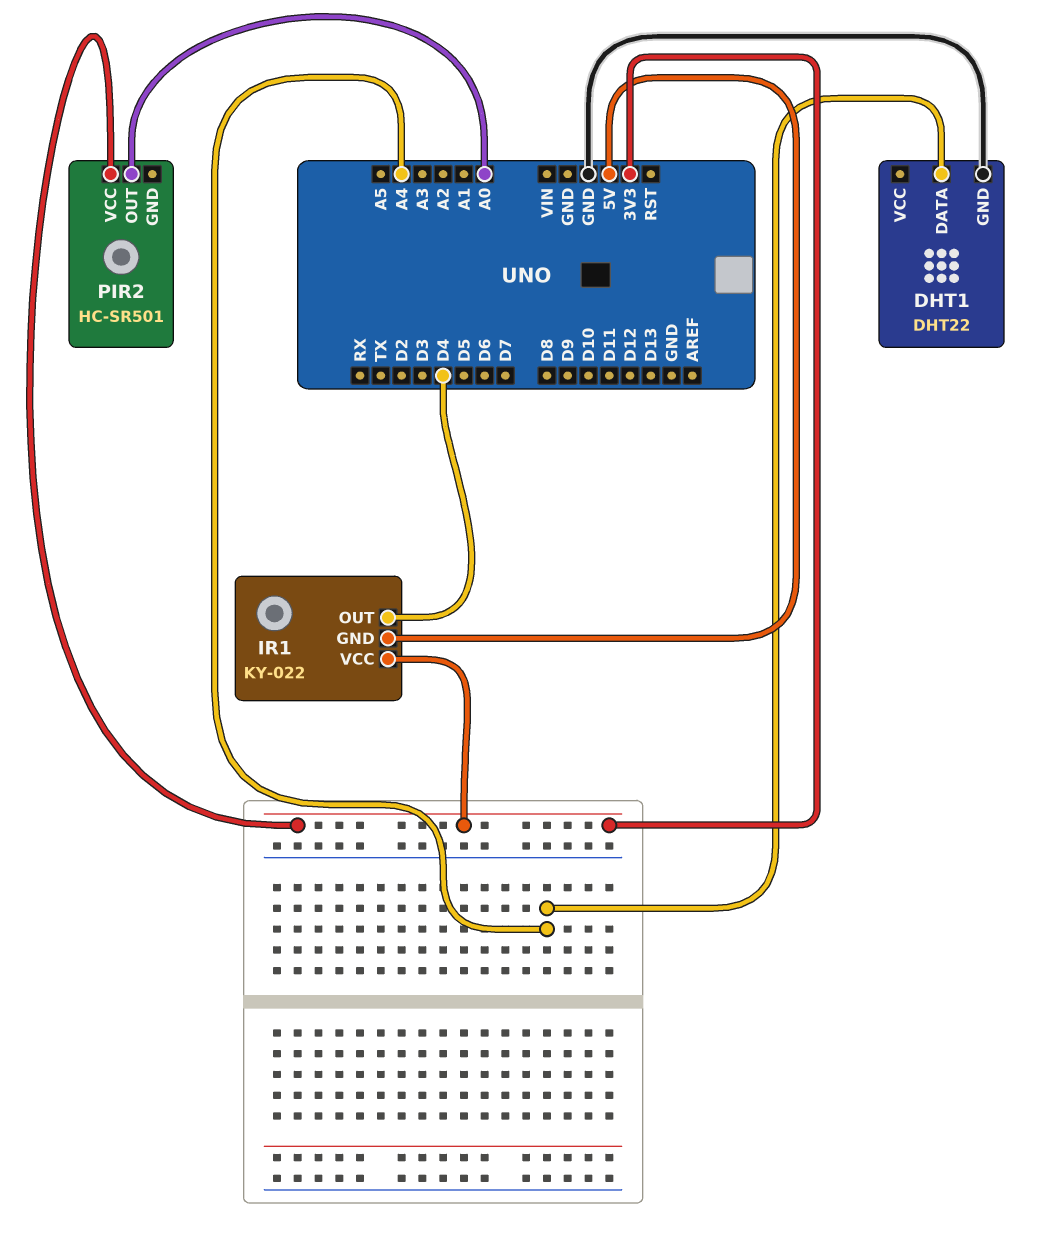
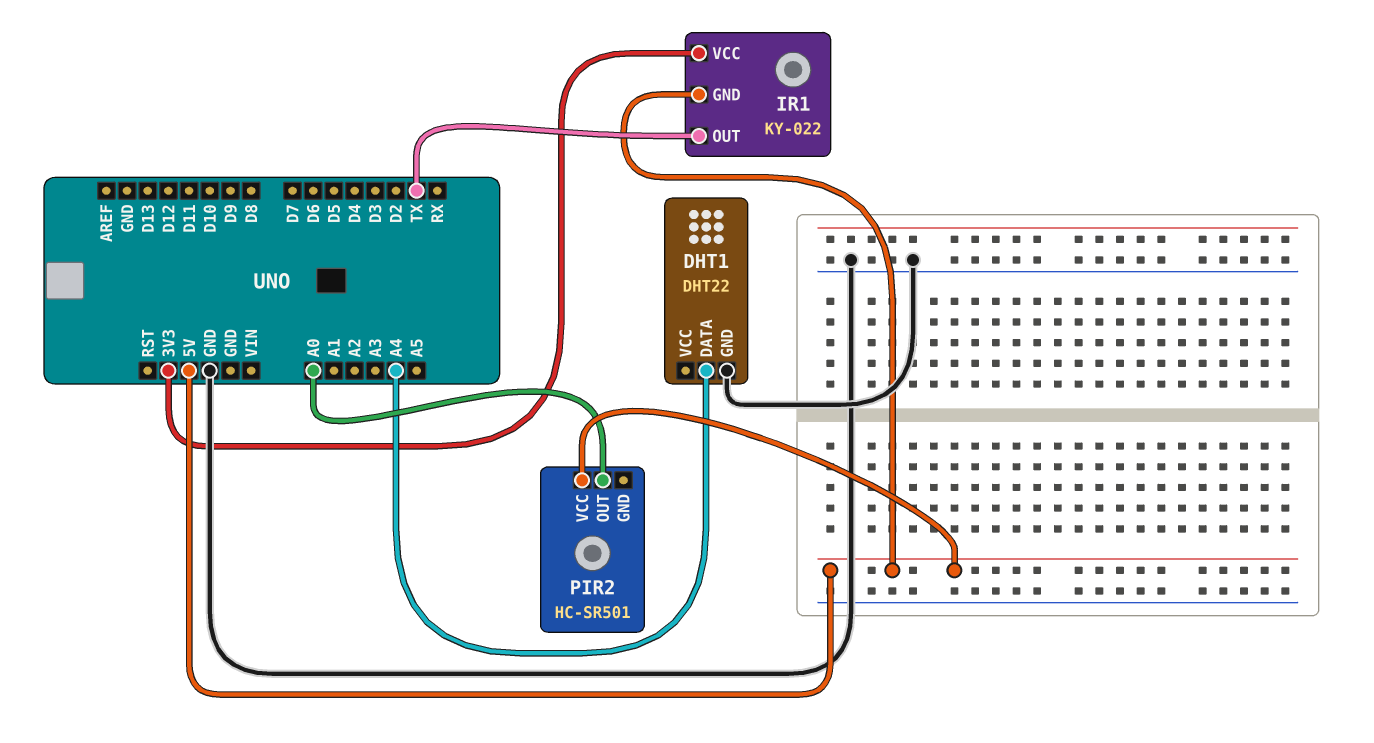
IR1 pin OUT: D4 -> TX
PIR2 pin VCC: 3V3 -> 5V

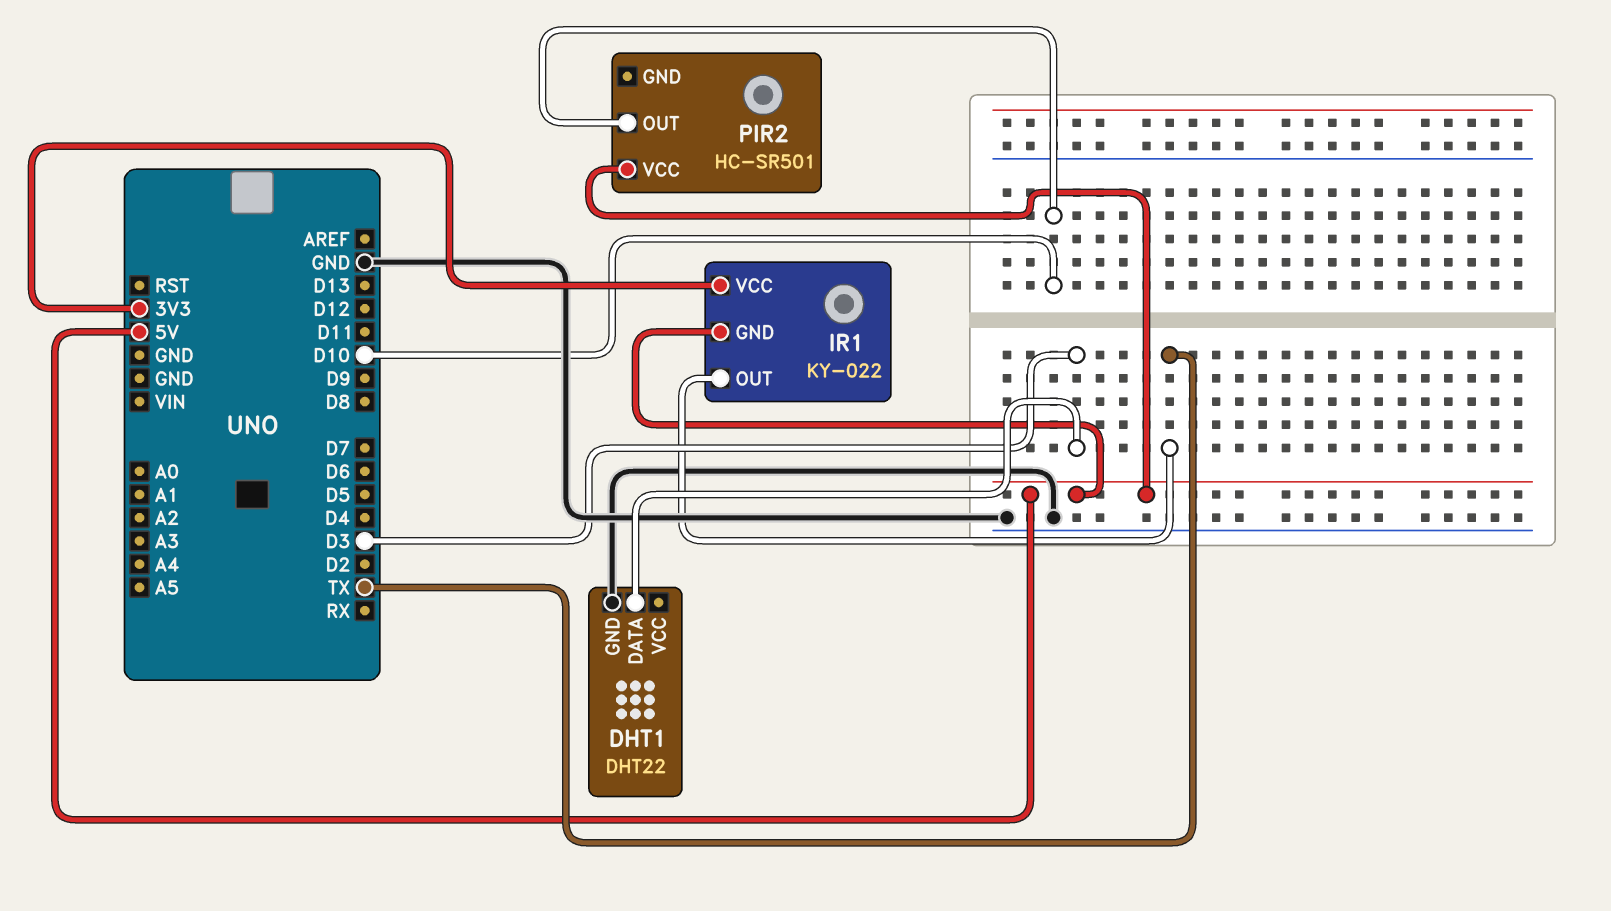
DHT1 pin DATA: A4 -> D3
PIR2 pin OUT: A0 -> D10

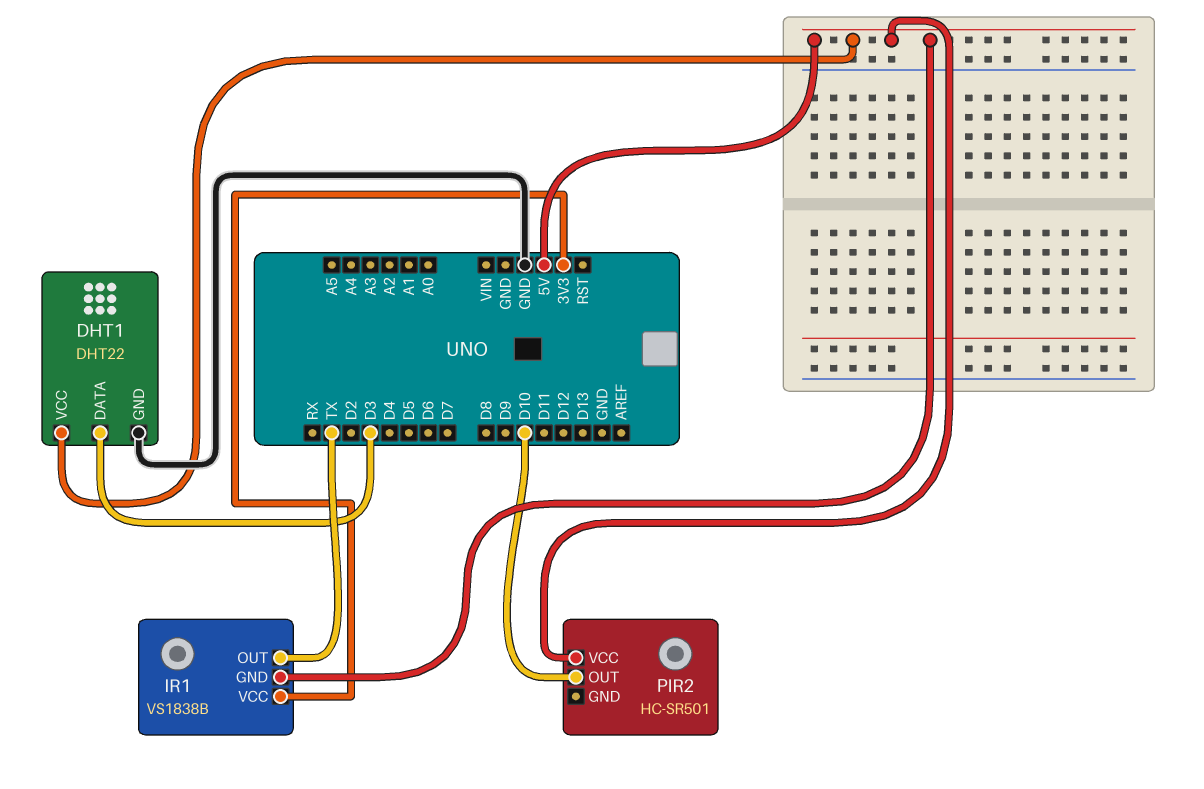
DHT1 pin VCC: none -> 5V
IR1: KY-022 -> VS1838B

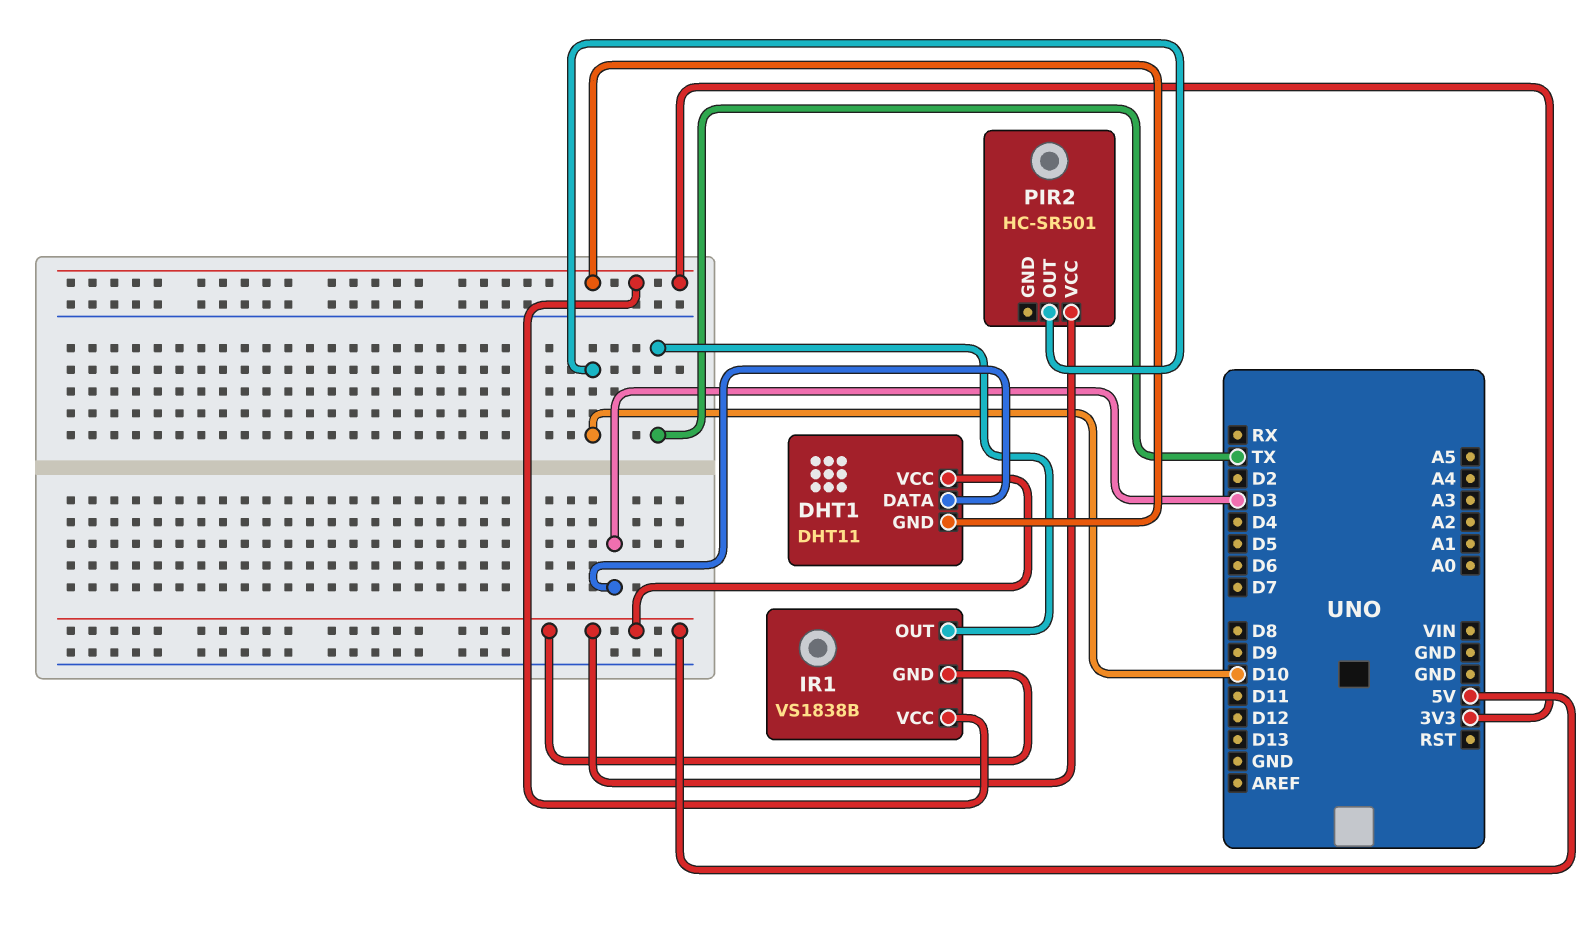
DHT1: DHT22 -> DHT11
DHT1 pin GND: GND -> 3V3

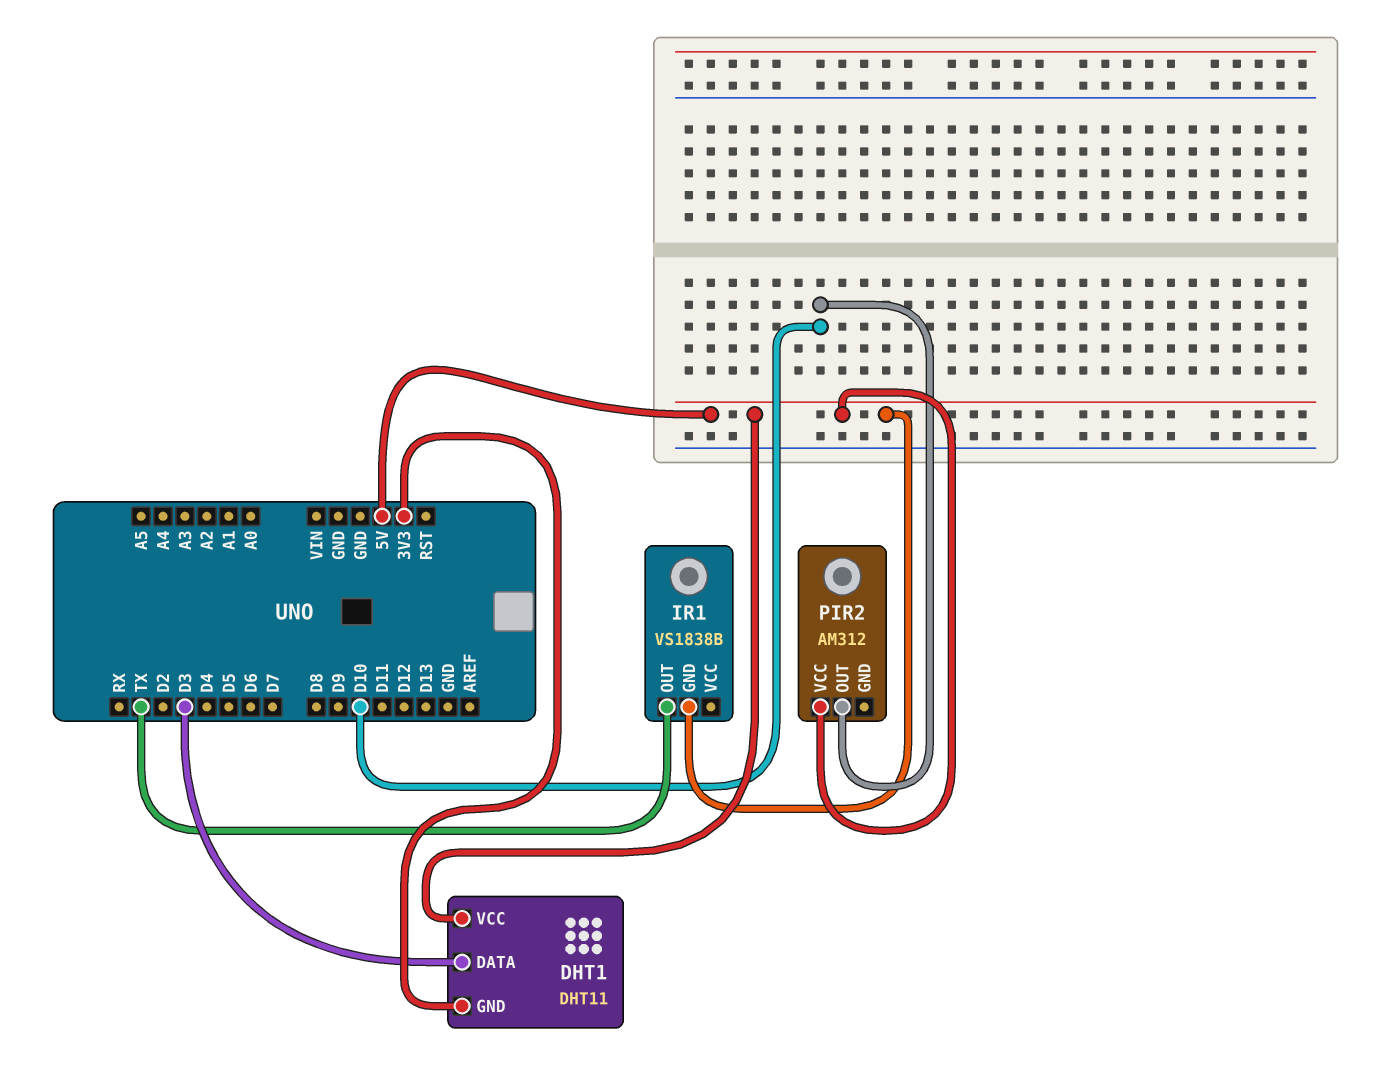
IR1 pin VCC: 3V3 -> none
PIR2: HC-SR501 -> AM312

